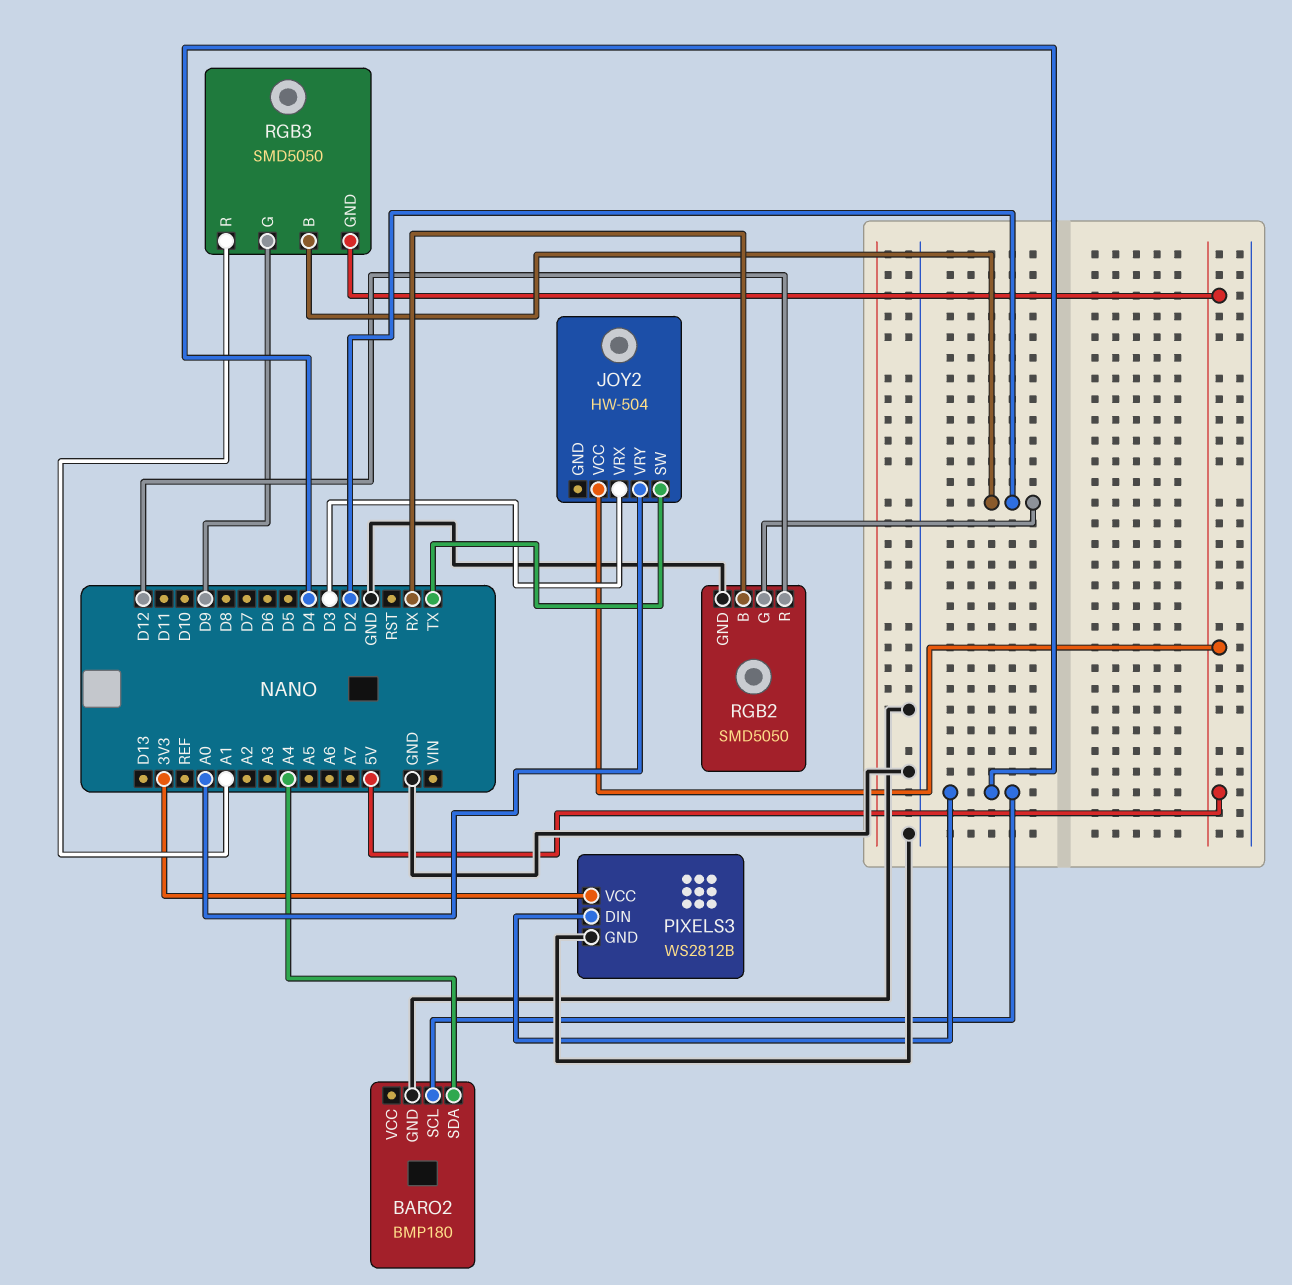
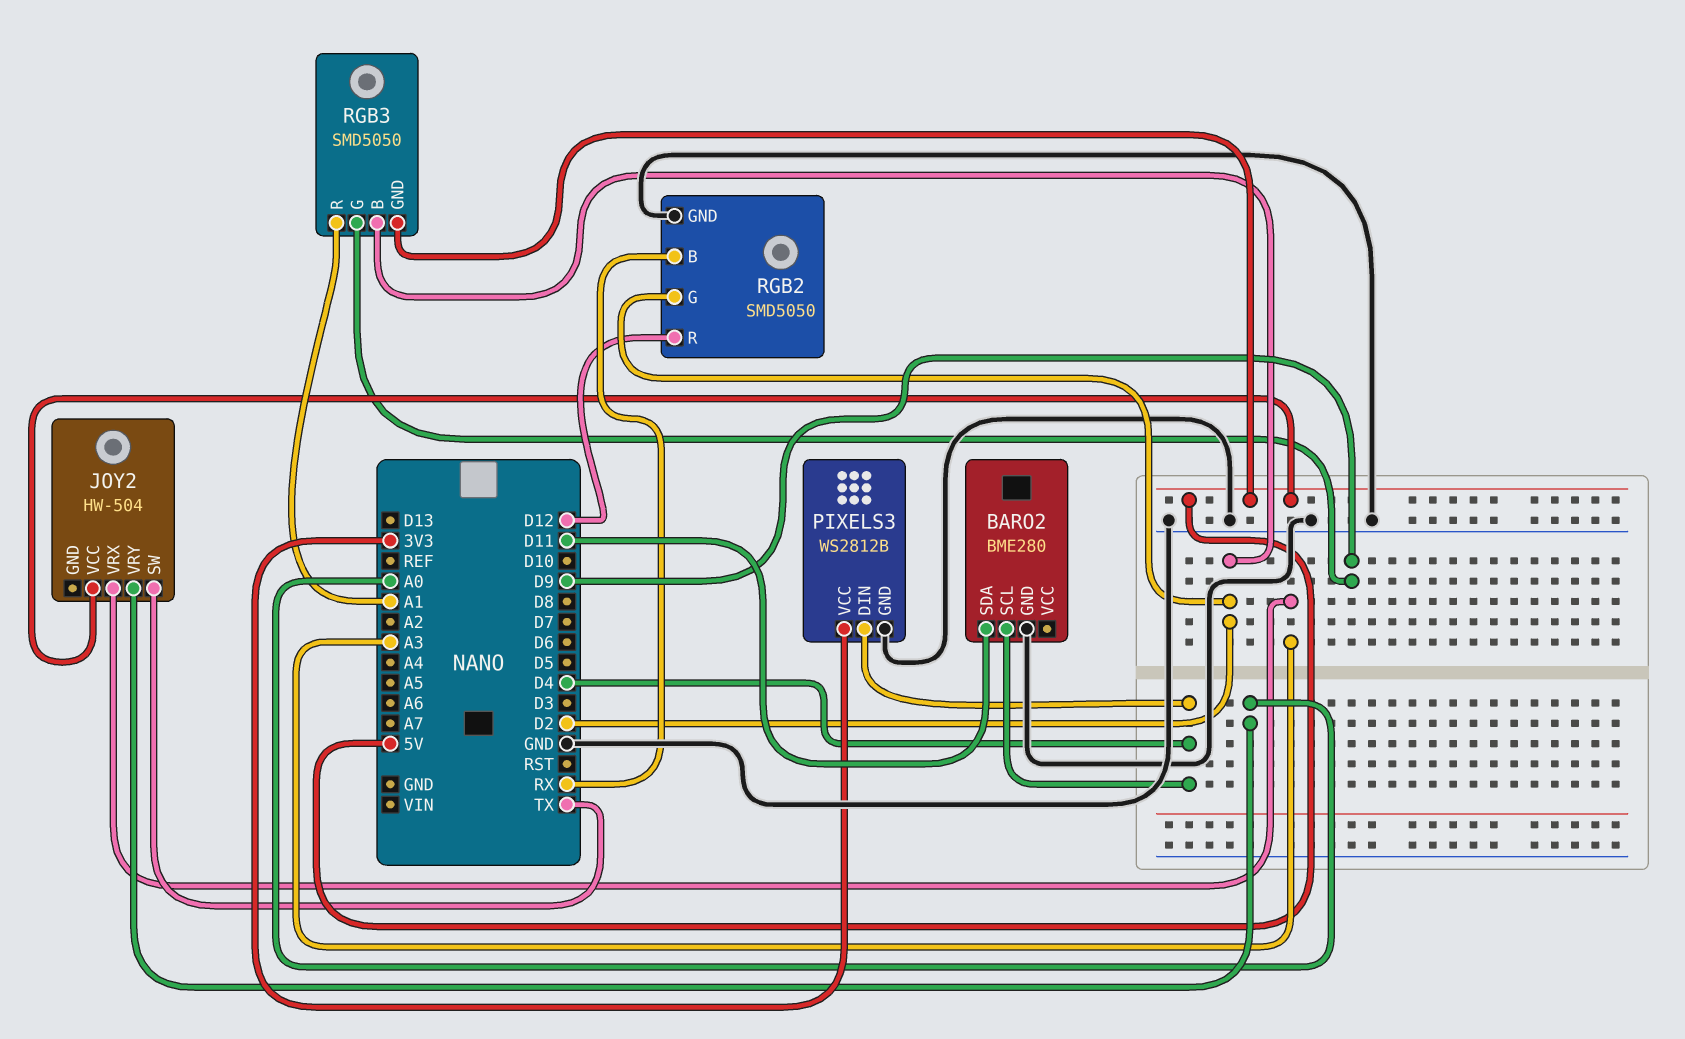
BARO2: BMP180 -> BME280
BARO2 pin SDA: A4 -> D11
JOY2 pin VRX: D3 -> A3

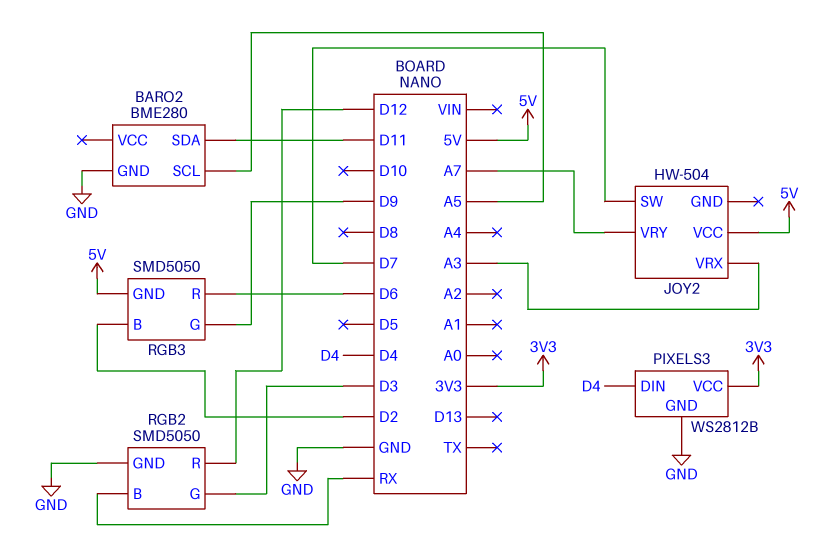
BARO2 pin SCL: D4 -> A5
JOY2 pin SW: TX -> D7
JOY2 pin VRY: A0 -> A7
RGB2 pin G: D2 -> D3
RGB3 pin R: A1 -> D6

